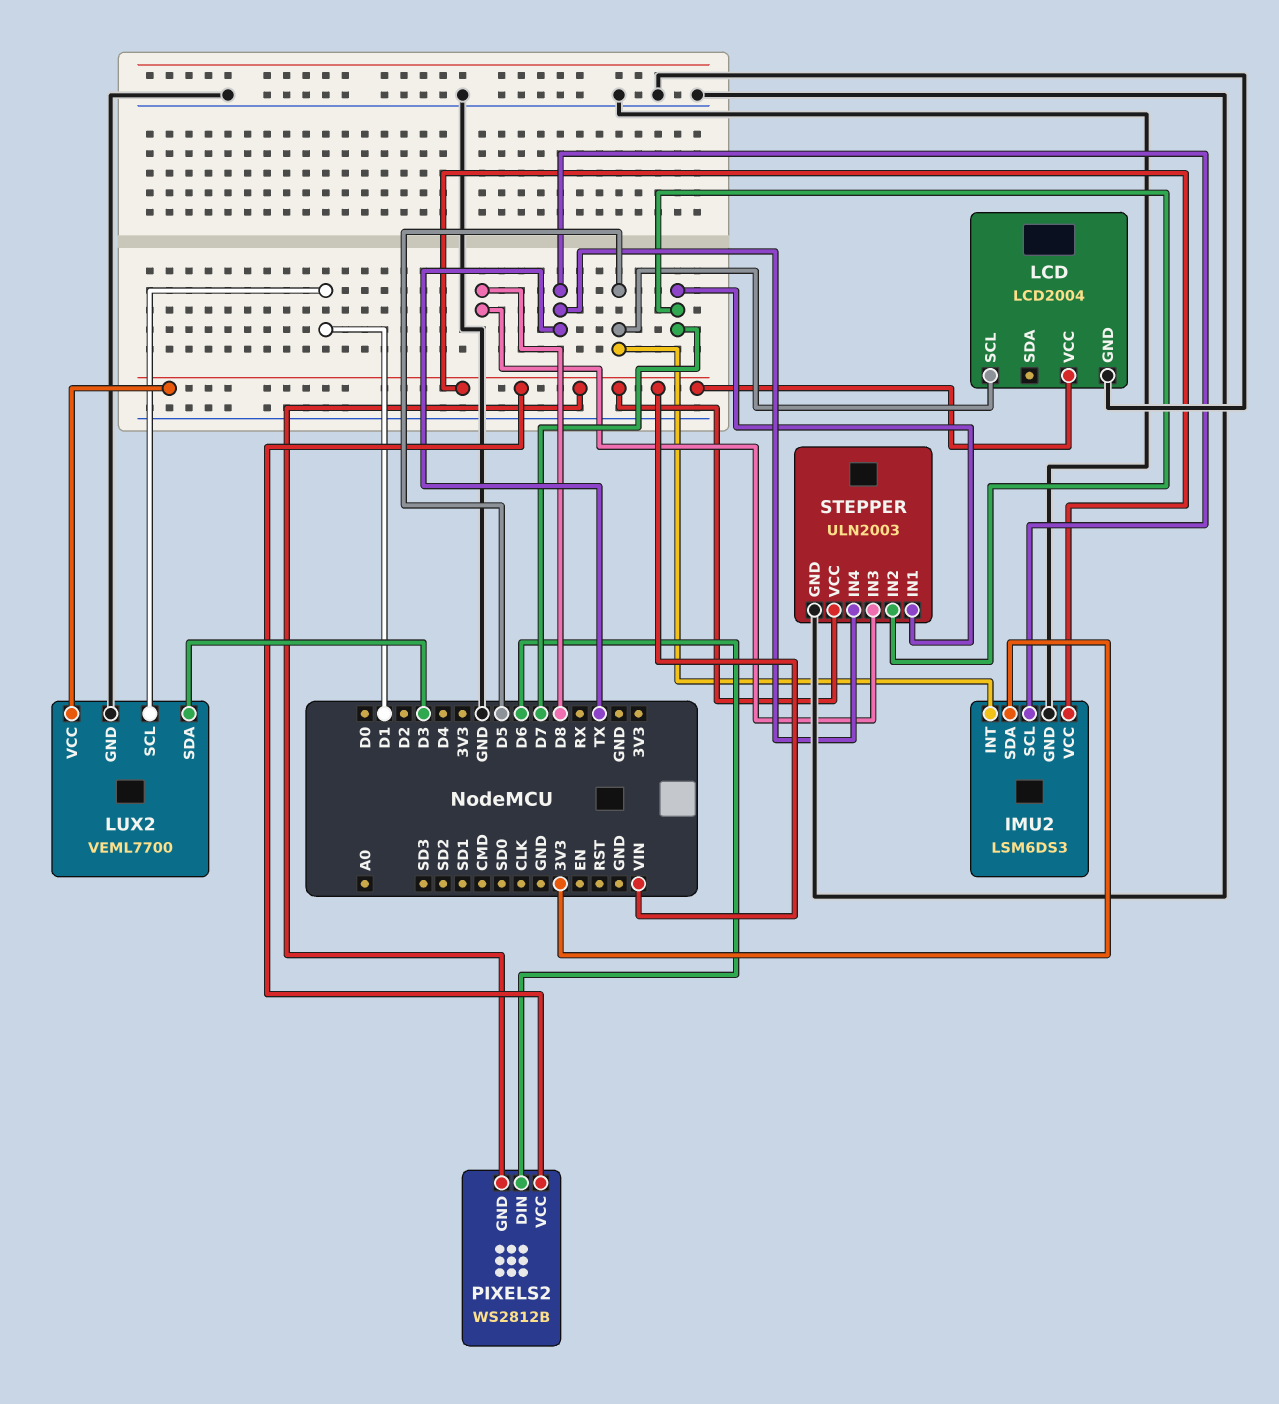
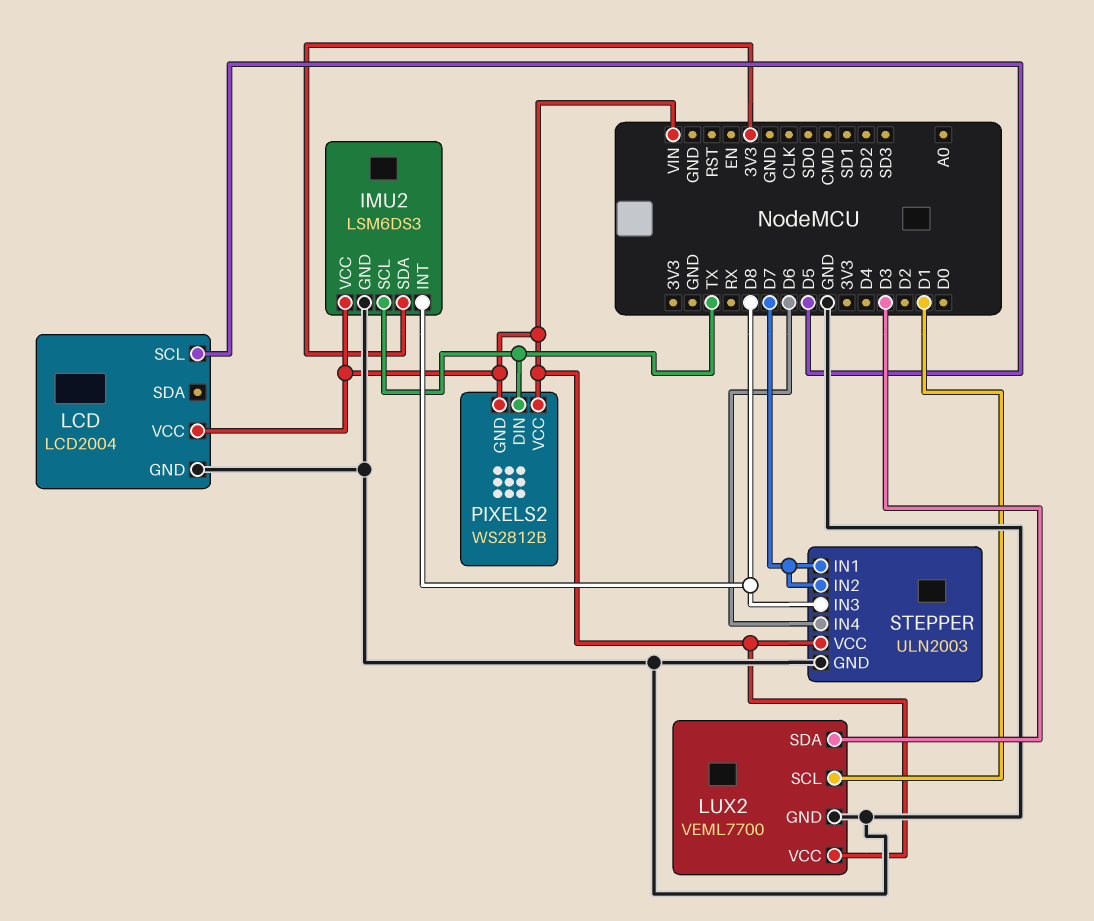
IMU2 pin INT: D5 -> D8
PIXELS2 pin DIN: D6 -> TX
STEPPER pin IN4: TX -> D6

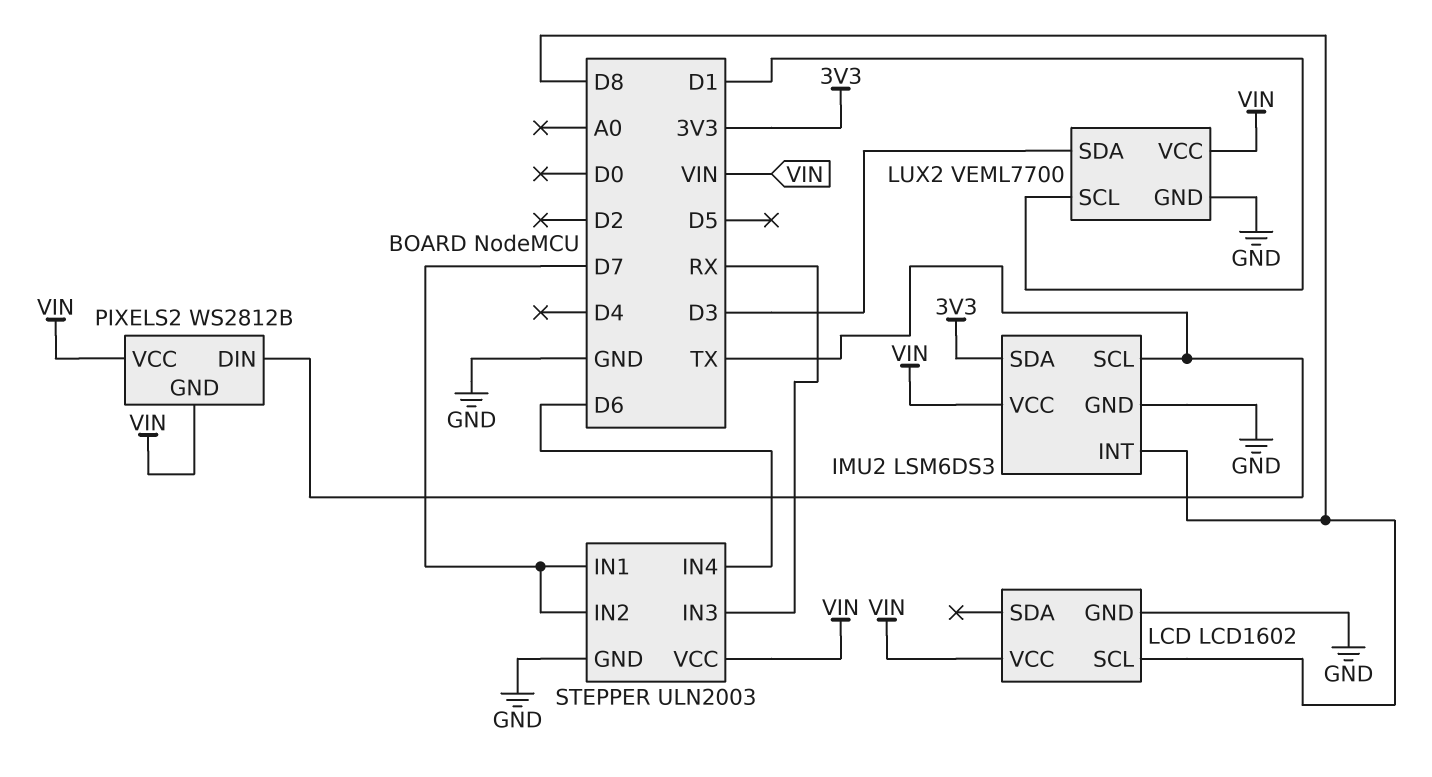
LCD: LCD2004 -> LCD1602
LCD pin SCL: D5 -> D8
STEPPER pin IN3: D8 -> RX

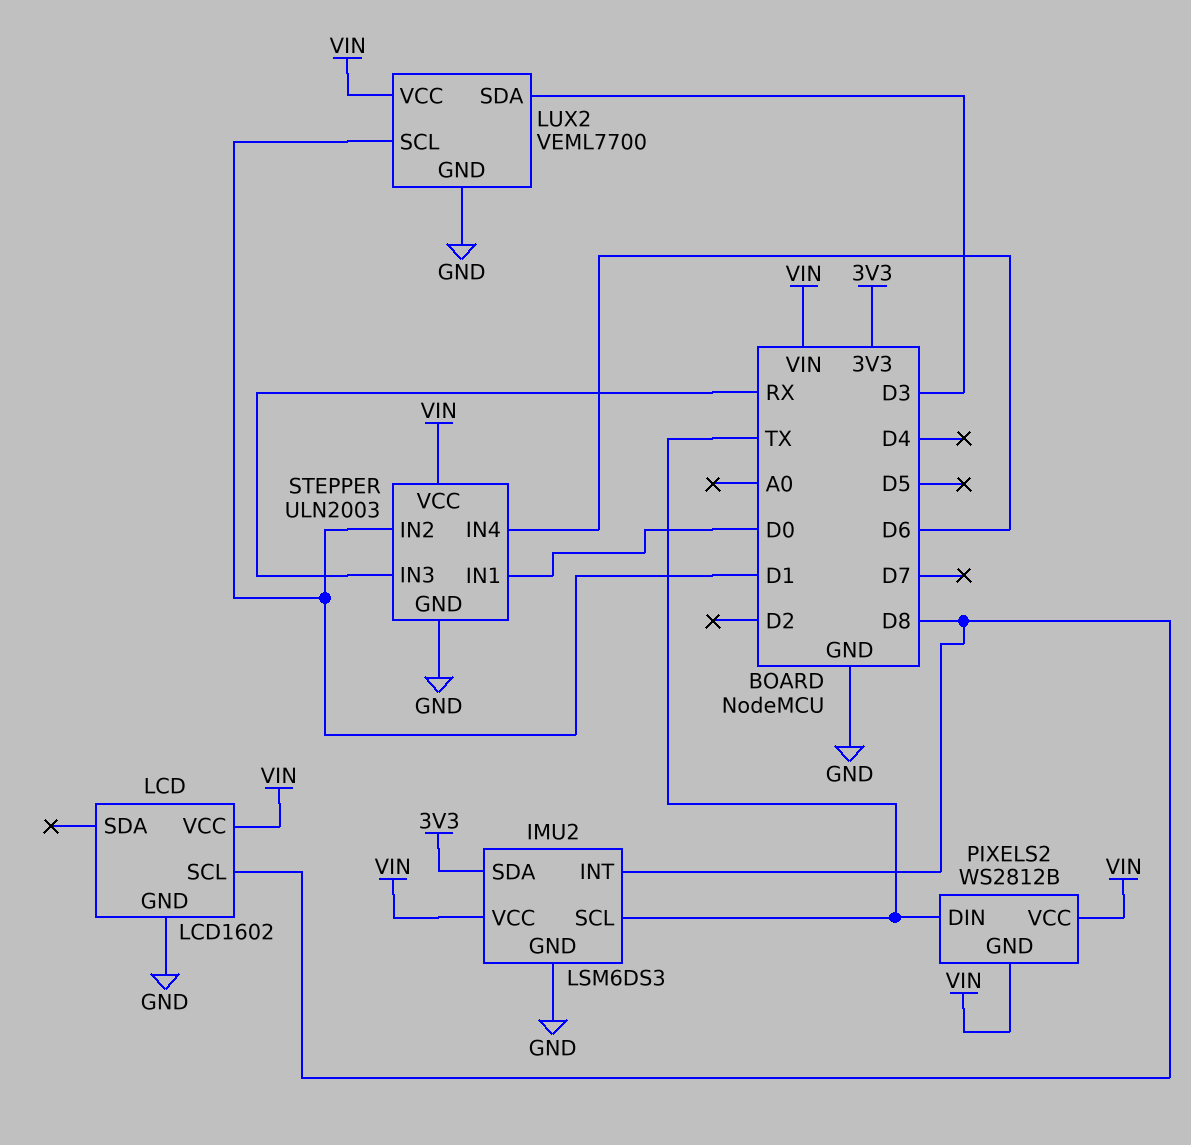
STEPPER pin IN1: D7 -> D0
STEPPER pin IN2: D7 -> D1

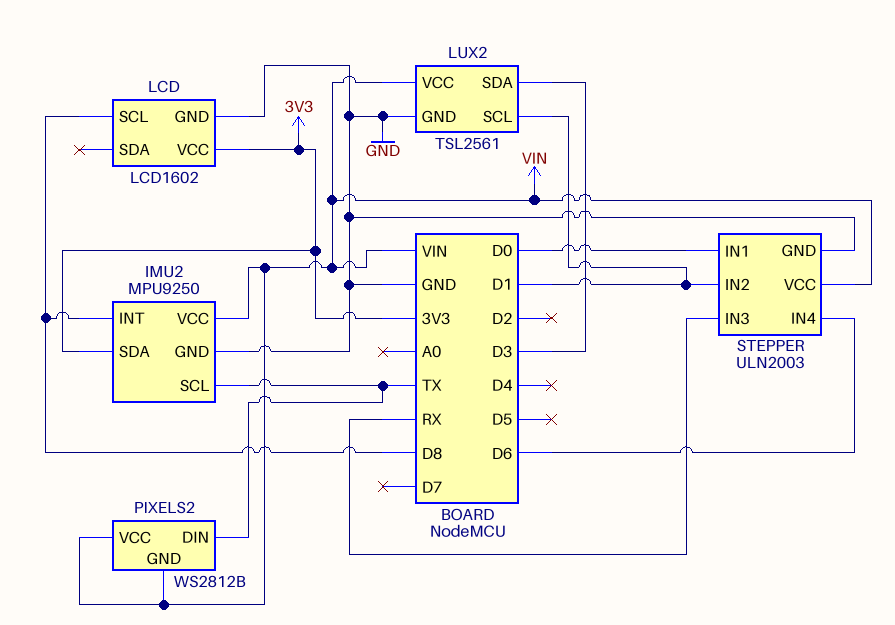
IMU2: LSM6DS3 -> MPU9250
LCD pin VCC: VIN -> 3V3
LUX2: VEML7700 -> TSL2561

